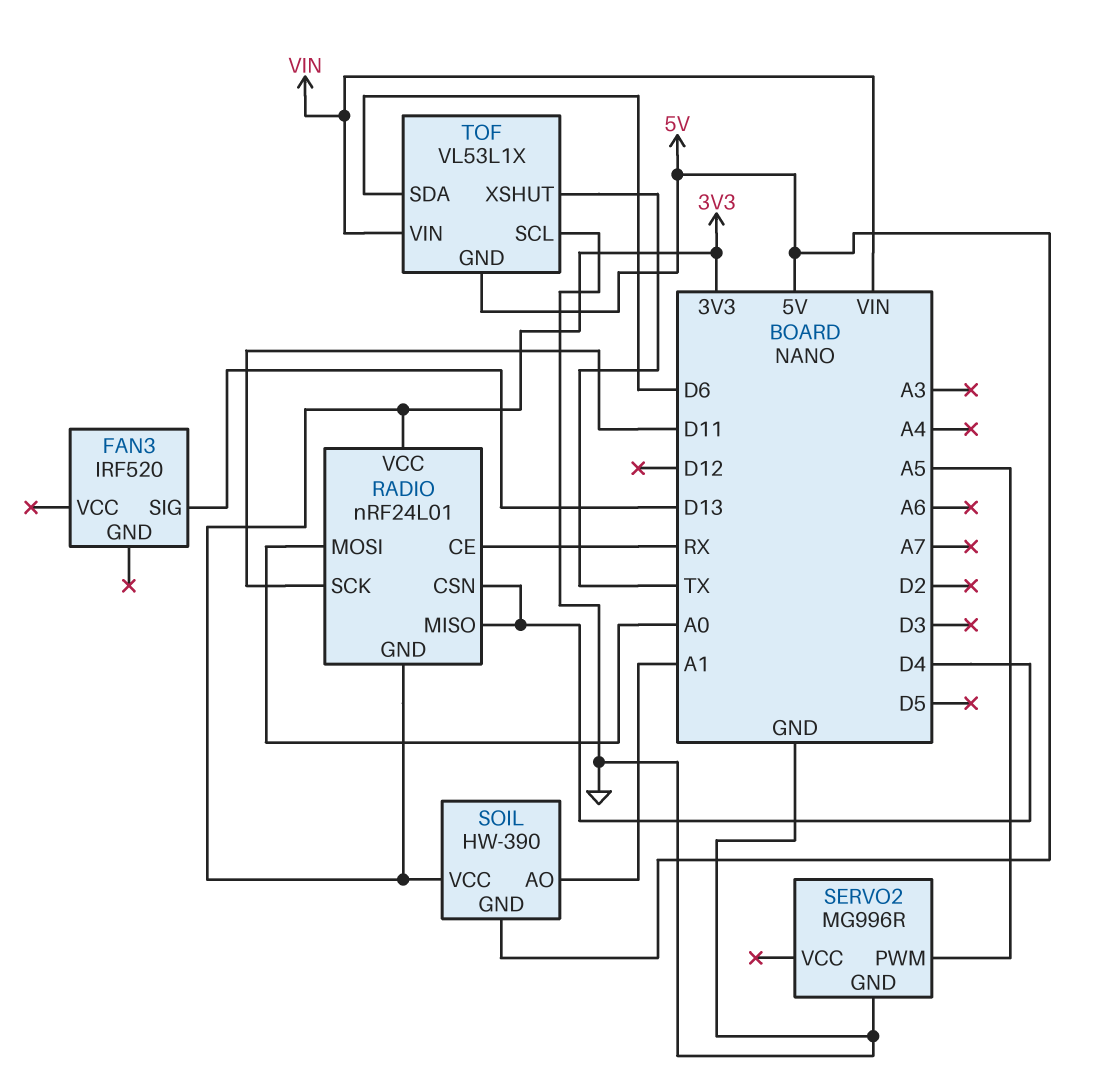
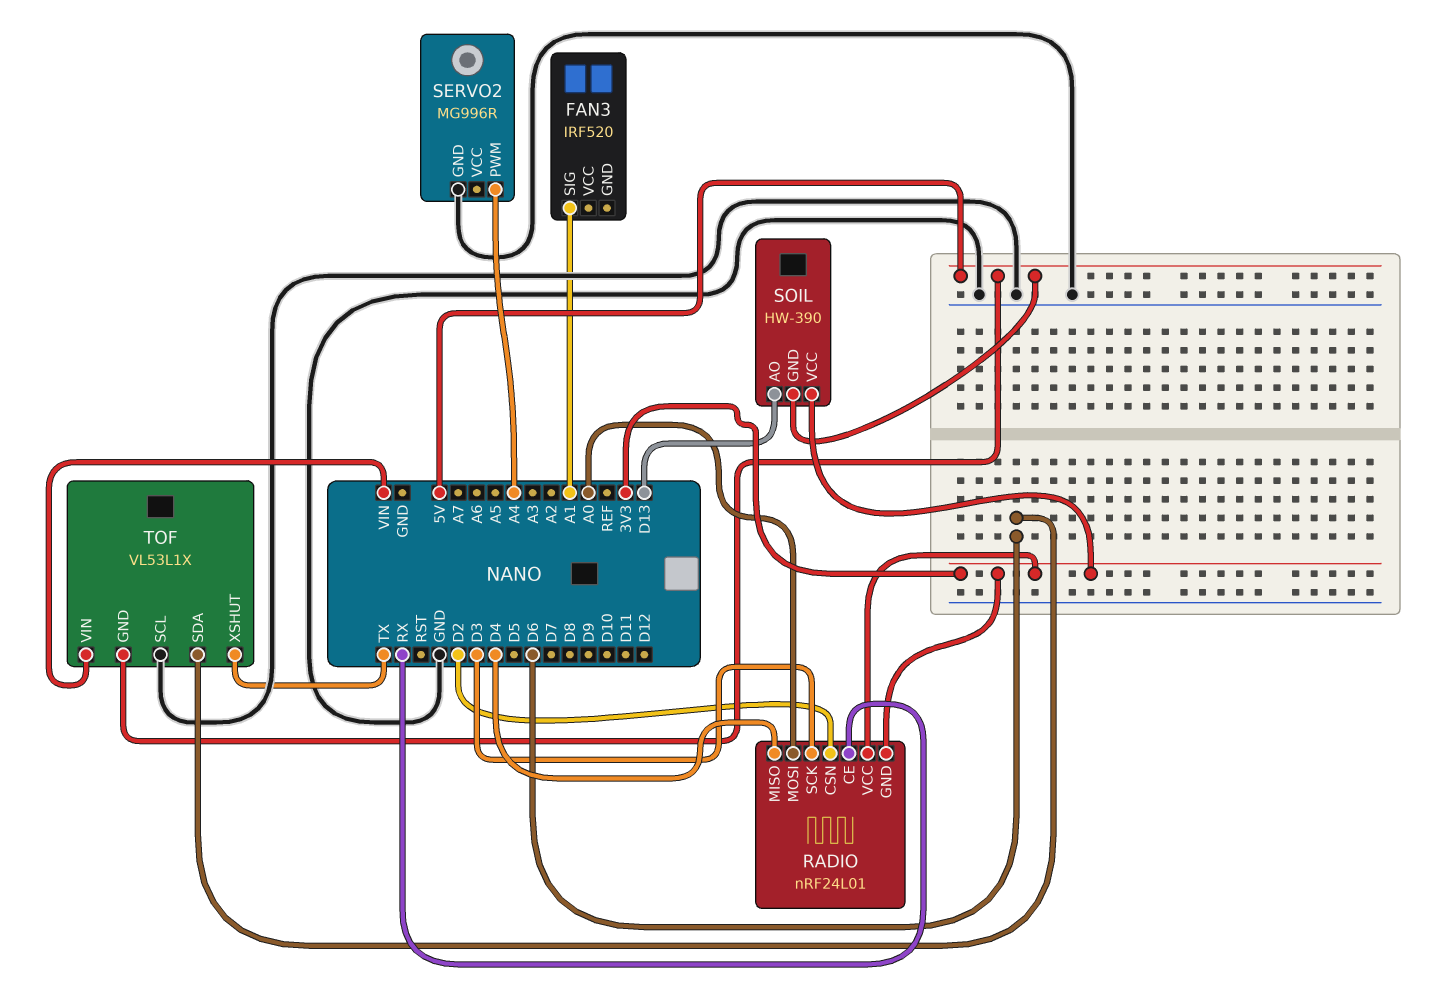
FAN3 pin SIG: D13 -> A1
RADIO pin CSN: D4 -> D2
RADIO pin SCK: D11 -> D3
SERVO2 pin PWM: A5 -> A4
SOIL pin AO: A1 -> D13

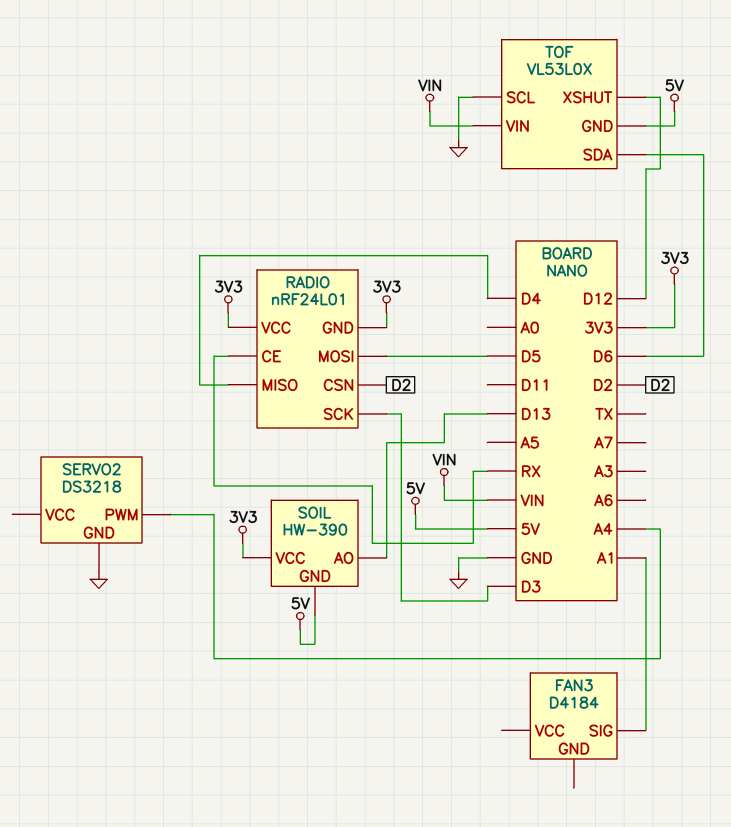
FAN3: IRF520 -> D4184
RADIO pin MOSI: A0 -> D5
SERVO2: MG996R -> DS3218
TOF: VL53L1X -> VL53L0X
TOF pin XSHUT: TX -> D12

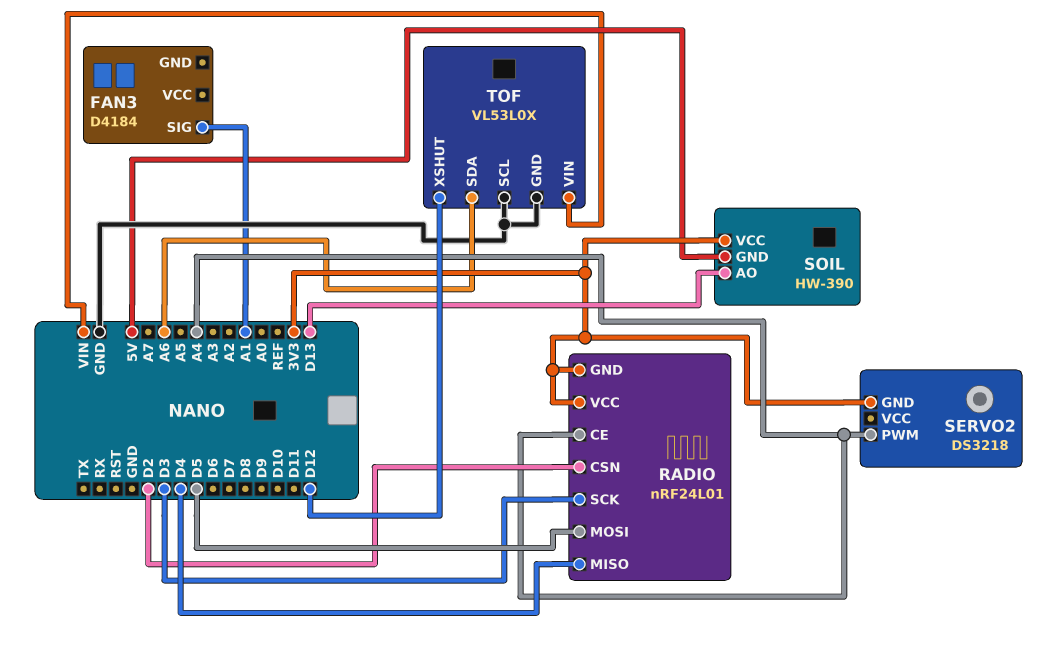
RADIO pin CE: RX -> A4
SERVO2 pin GND: GND -> 3V3
TOF pin GND: 5V -> GND
TOF pin SDA: D6 -> A6

